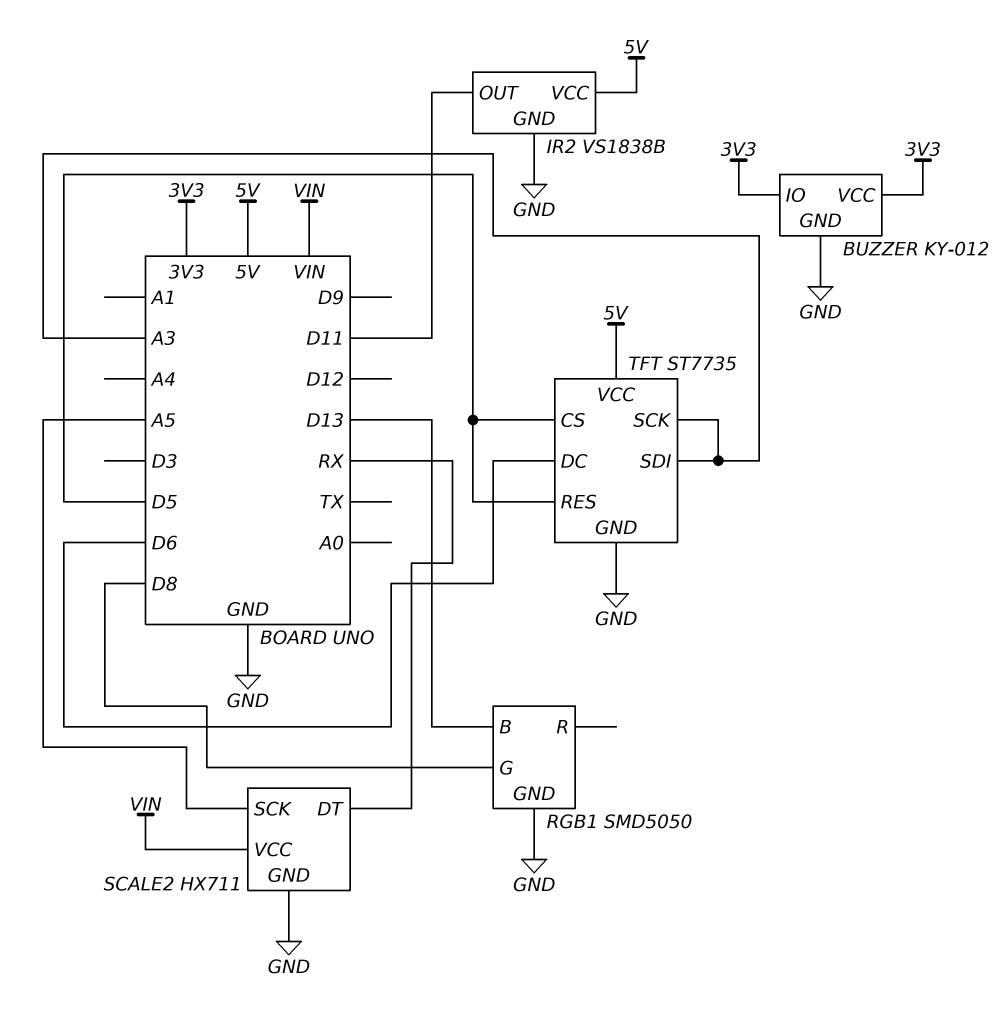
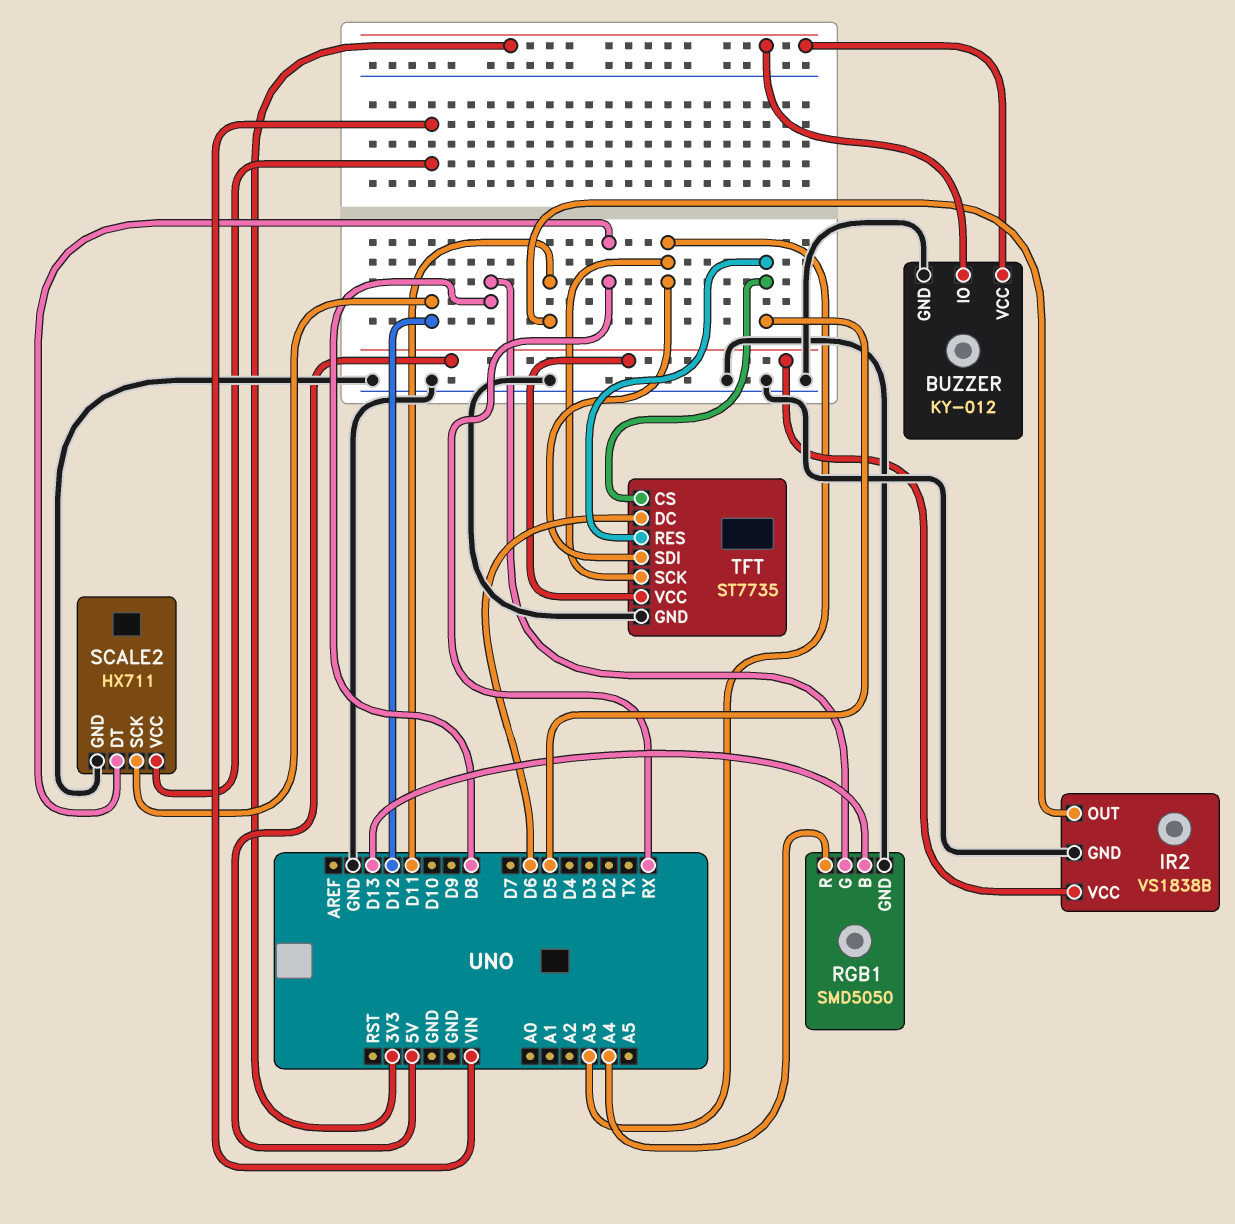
RGB1 pin R: none -> A4
SCALE2 pin SCK: A5 -> D12

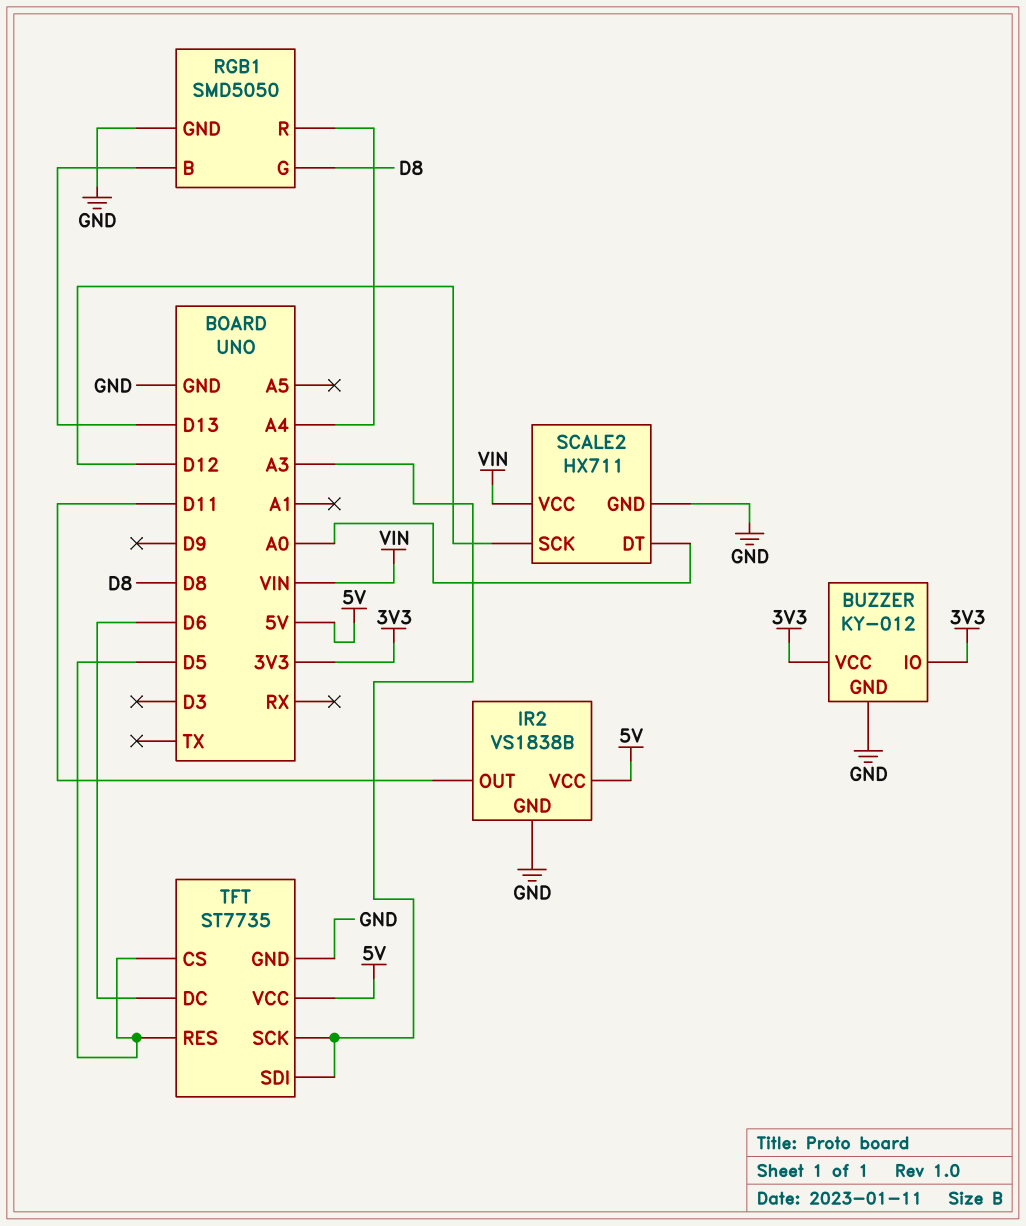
SCALE2 pin DT: RX -> A0

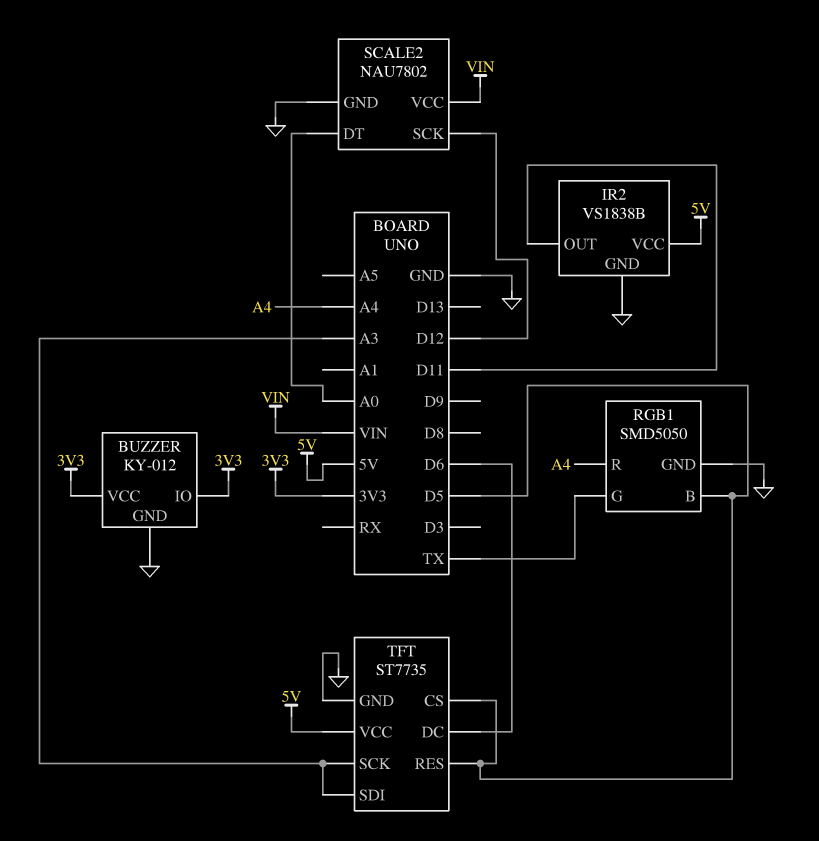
RGB1 pin B: D13 -> D5
RGB1 pin G: D8 -> TX
SCALE2: HX711 -> NAU7802

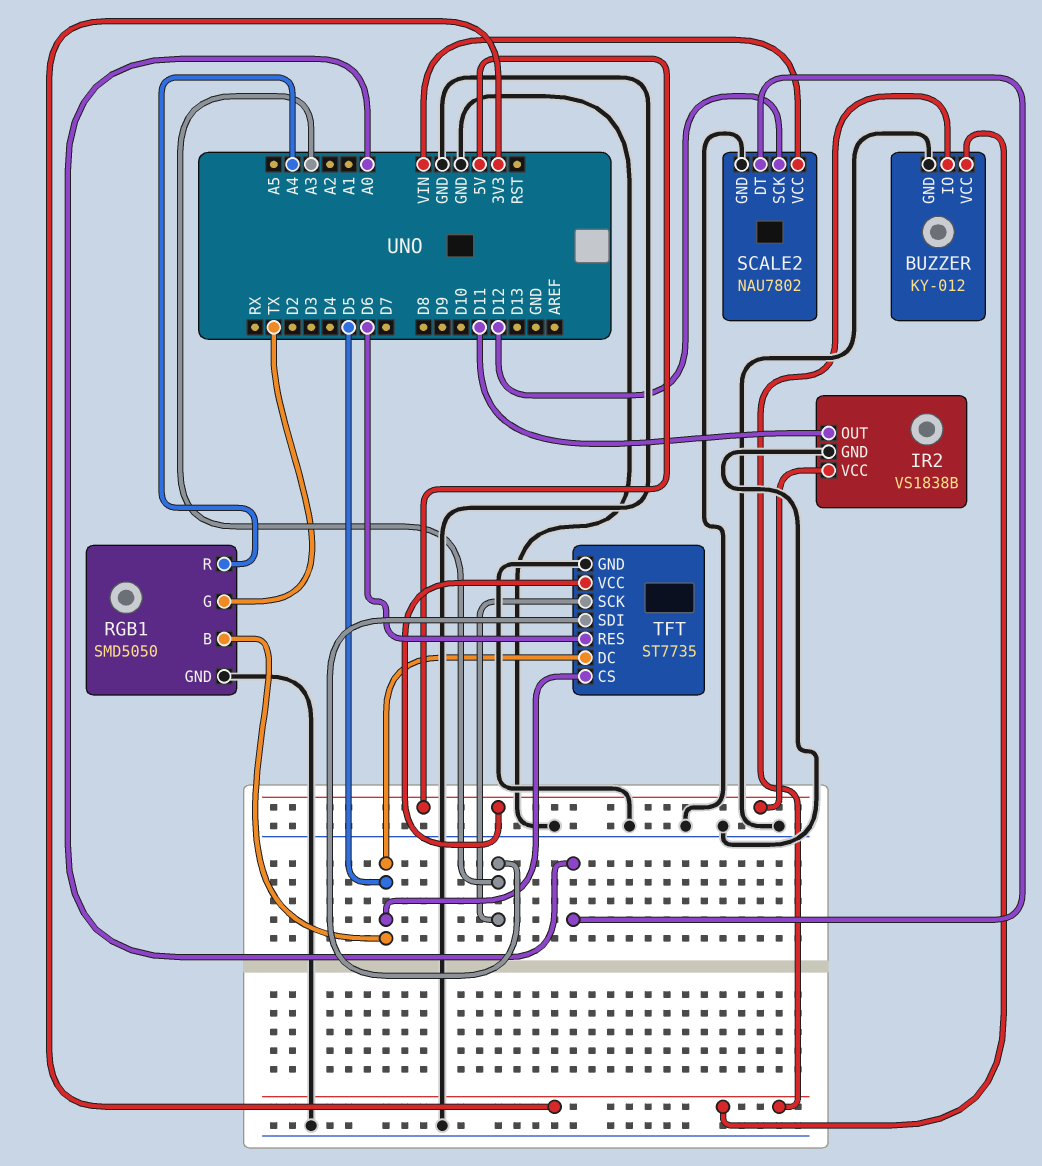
TFT pin DC: D6 -> D5
TFT pin RES: D5 -> D6

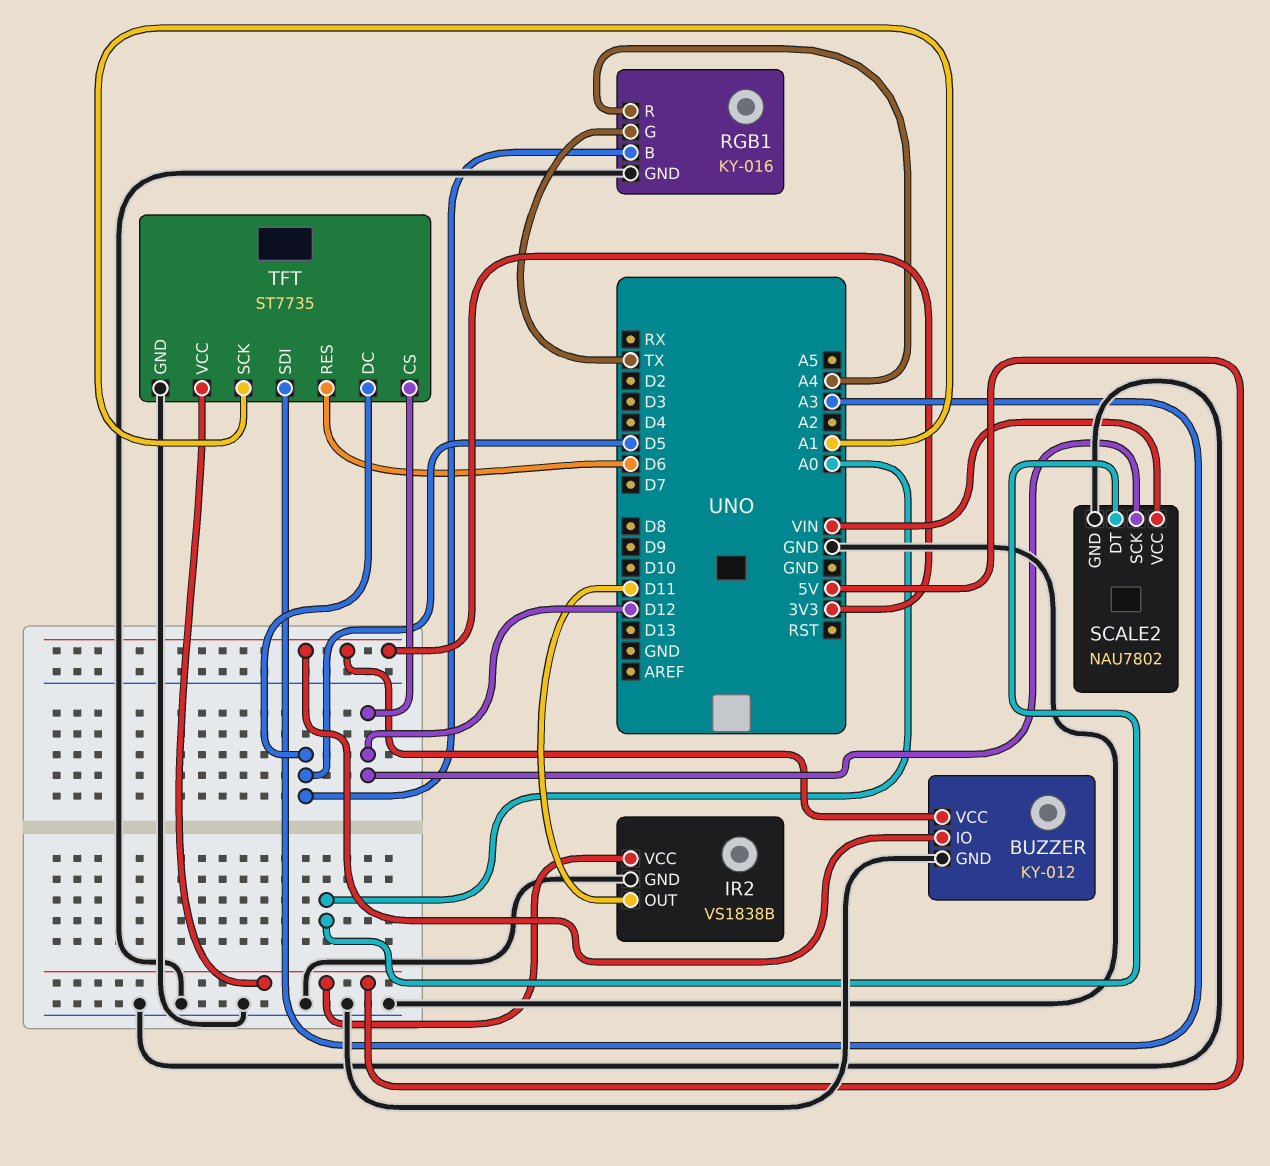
RGB1: SMD5050 -> KY-016
TFT pin CS: D5 -> D12
TFT pin SCK: A3 -> A1

